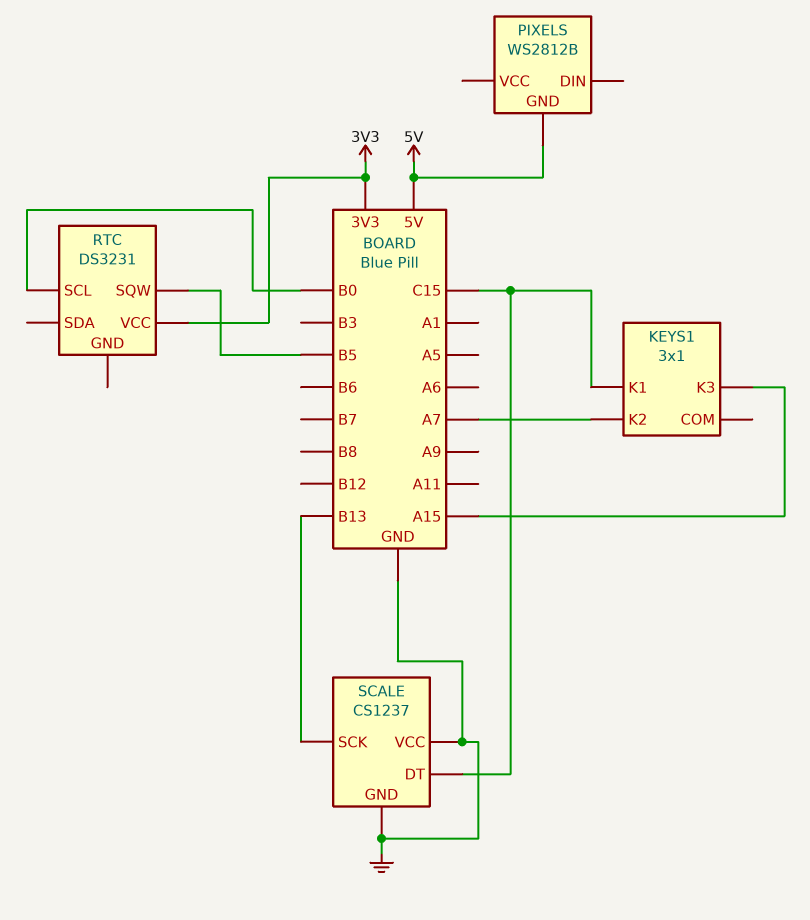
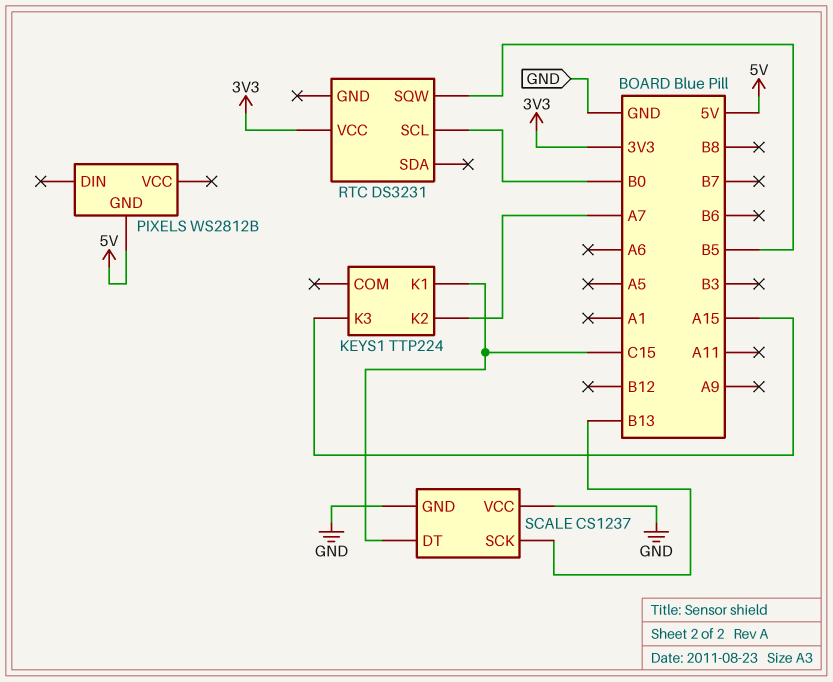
KEYS1: 3x1 -> TTP224

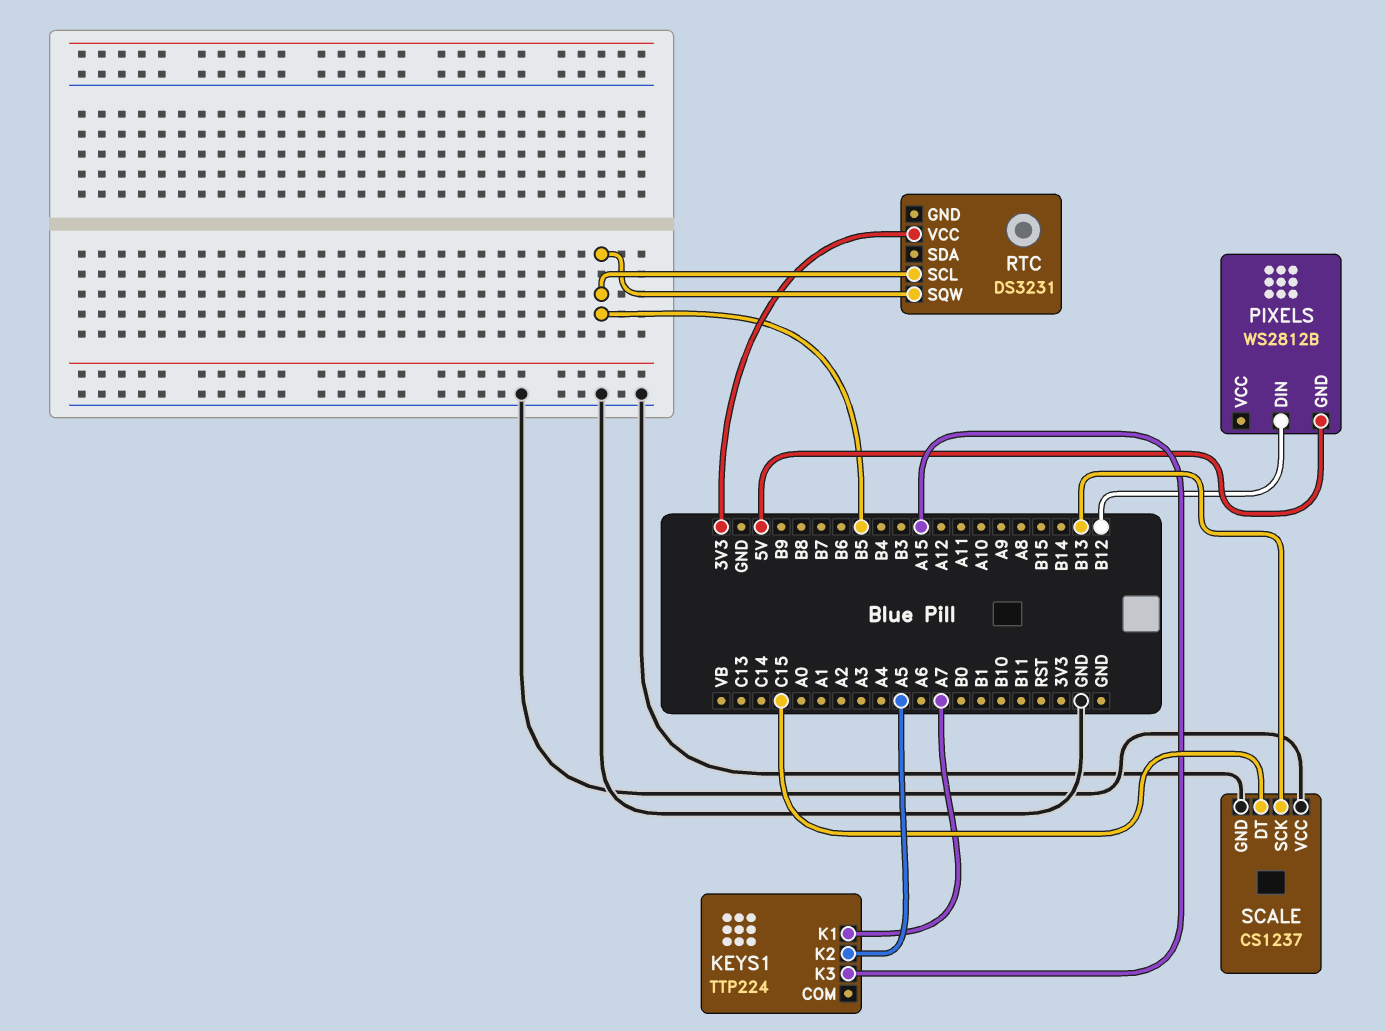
KEYS1 pin K1: C15 -> A7
KEYS1 pin K2: A7 -> A5
PIXELS pin DIN: none -> B12
RTC pin SCL: B0 -> B5

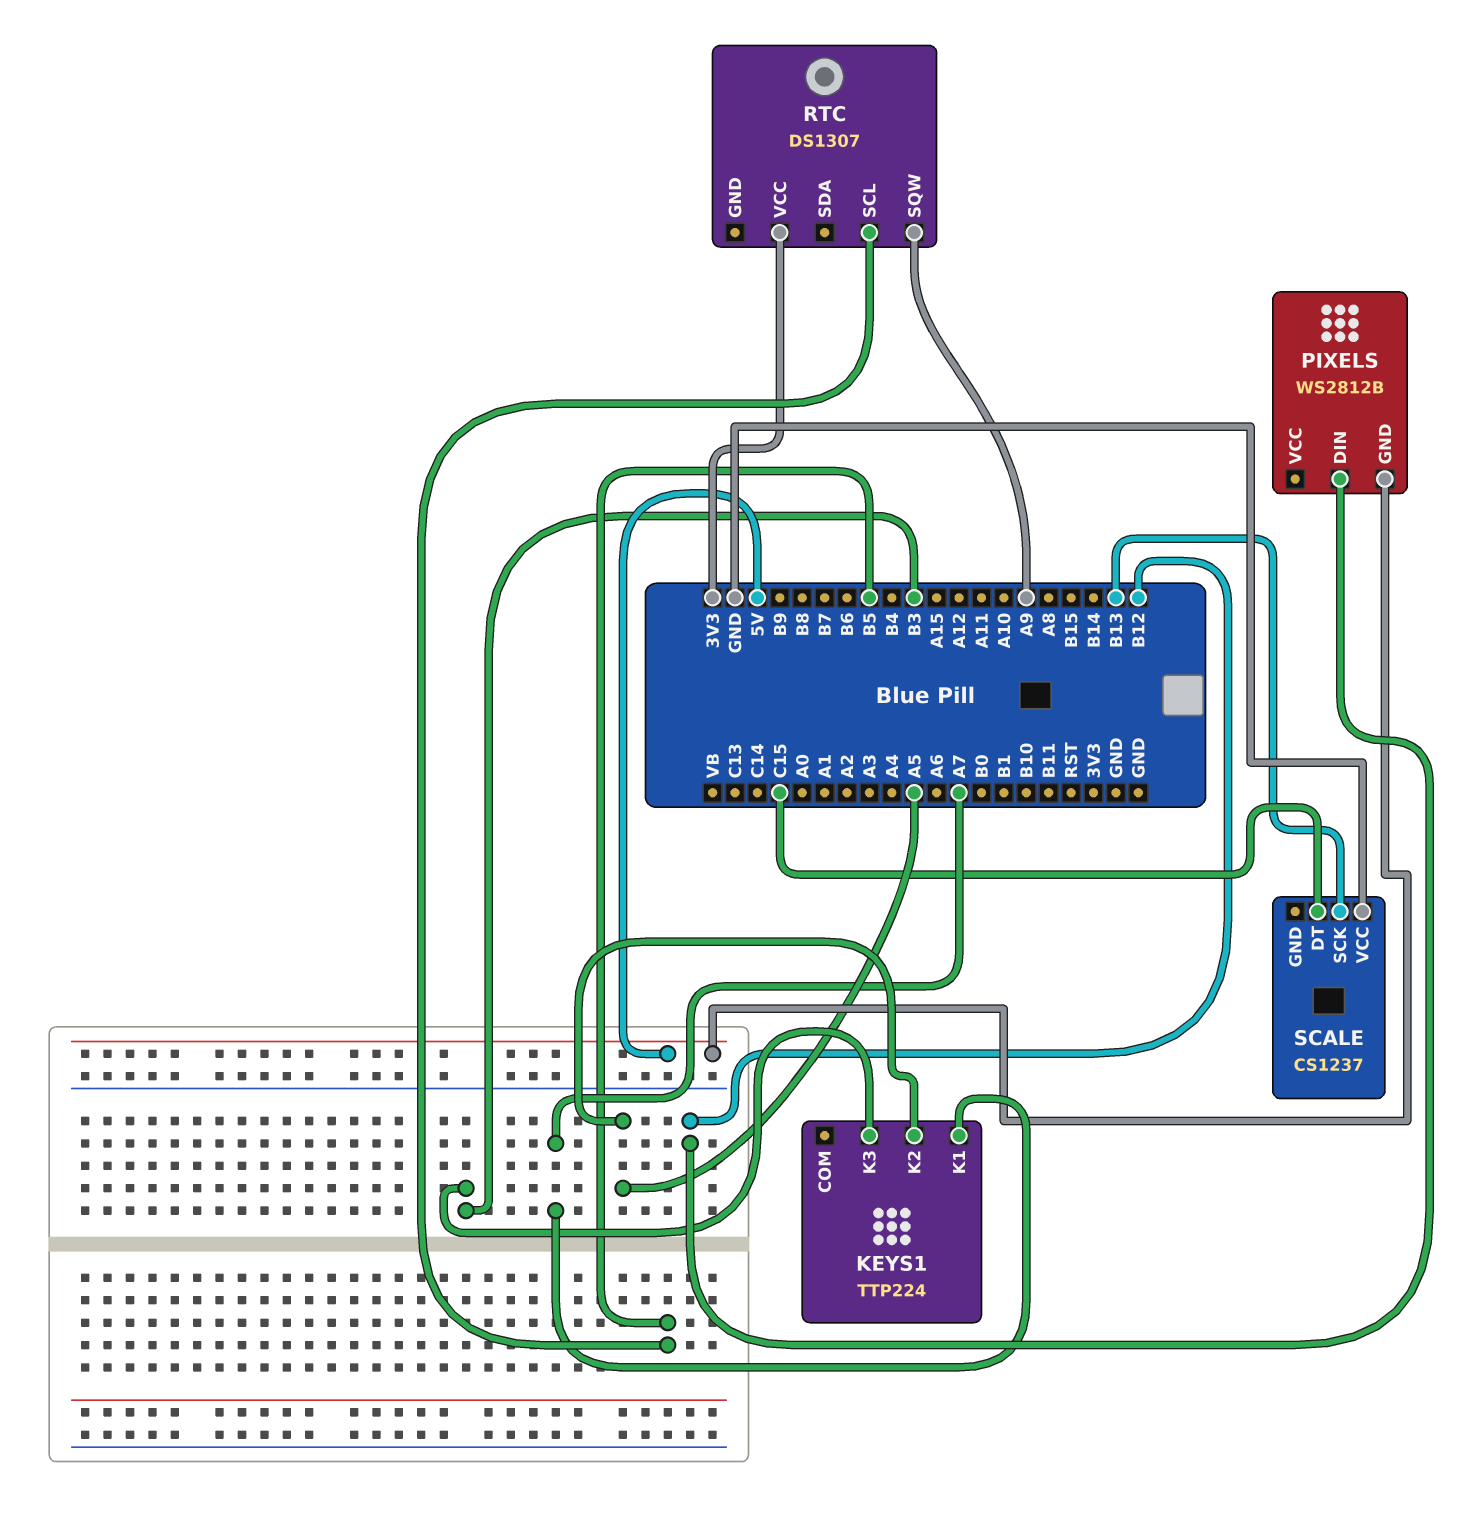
KEYS1 pin K3: A15 -> B3
RTC: DS3231 -> DS1307
RTC pin SQW: B5 -> A9
SCALE pin GND: GND -> none

